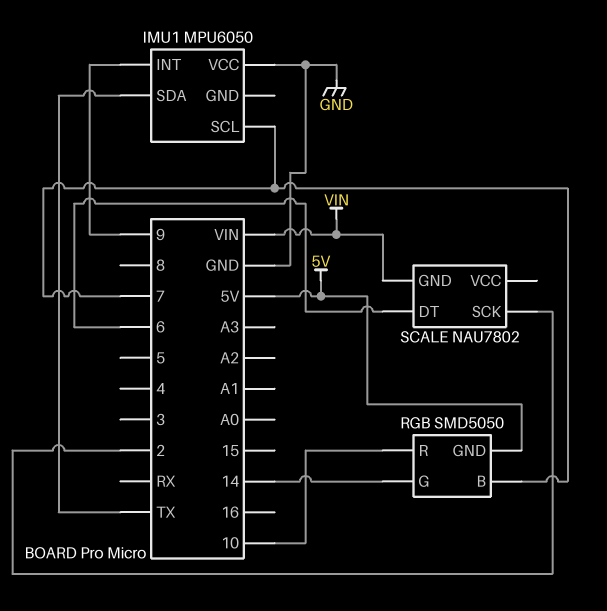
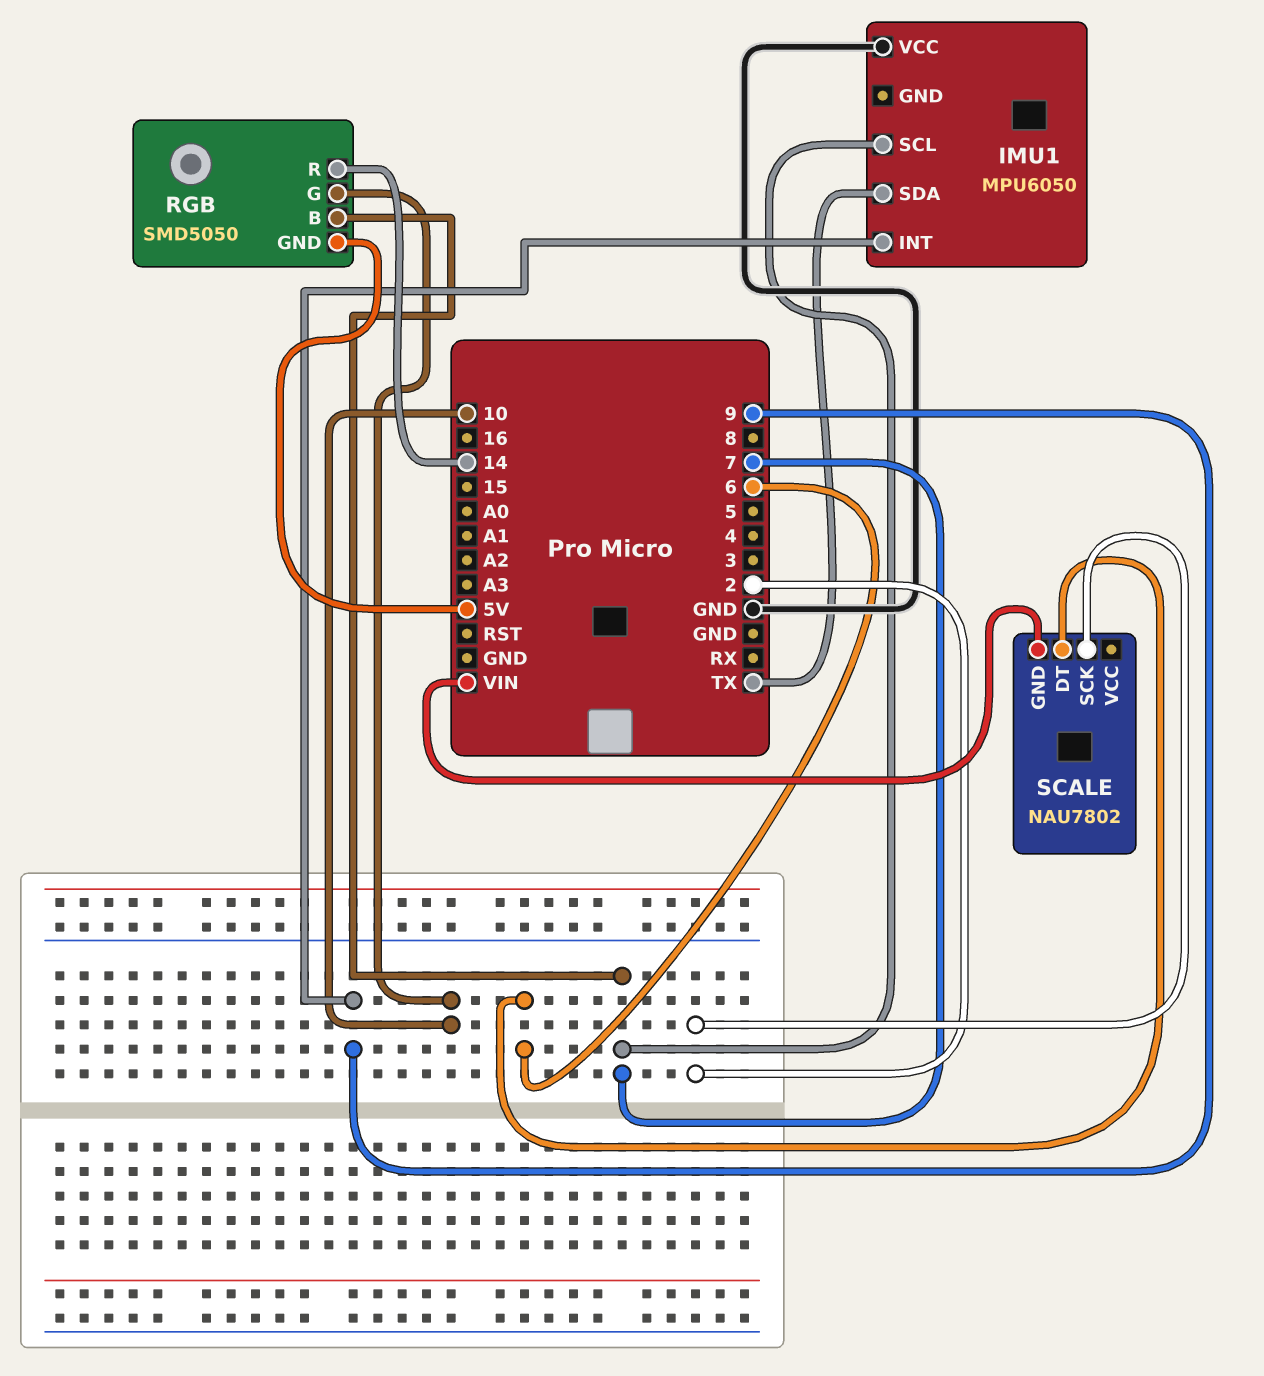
RGB pin G: 14 -> 10
RGB pin R: 10 -> 14

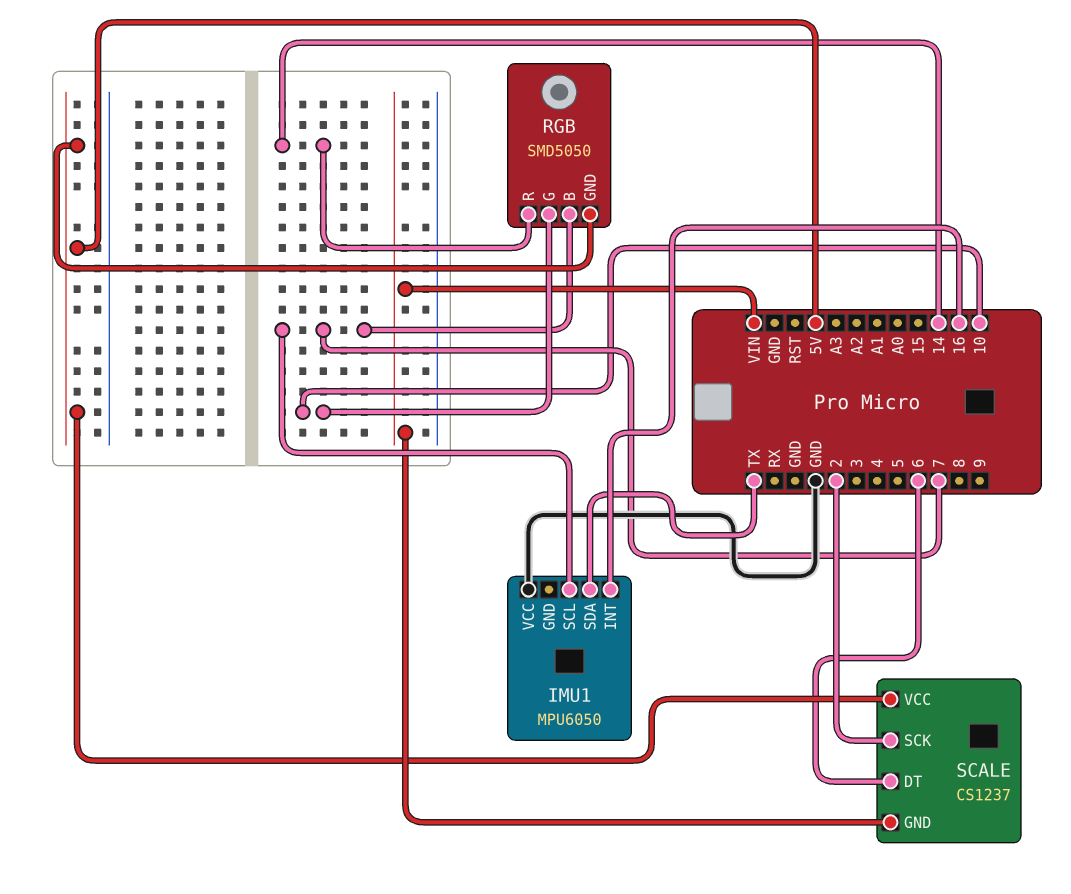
IMU1 pin INT: 9 -> 16
SCALE: NAU7802 -> CS1237
SCALE pin VCC: none -> 5V

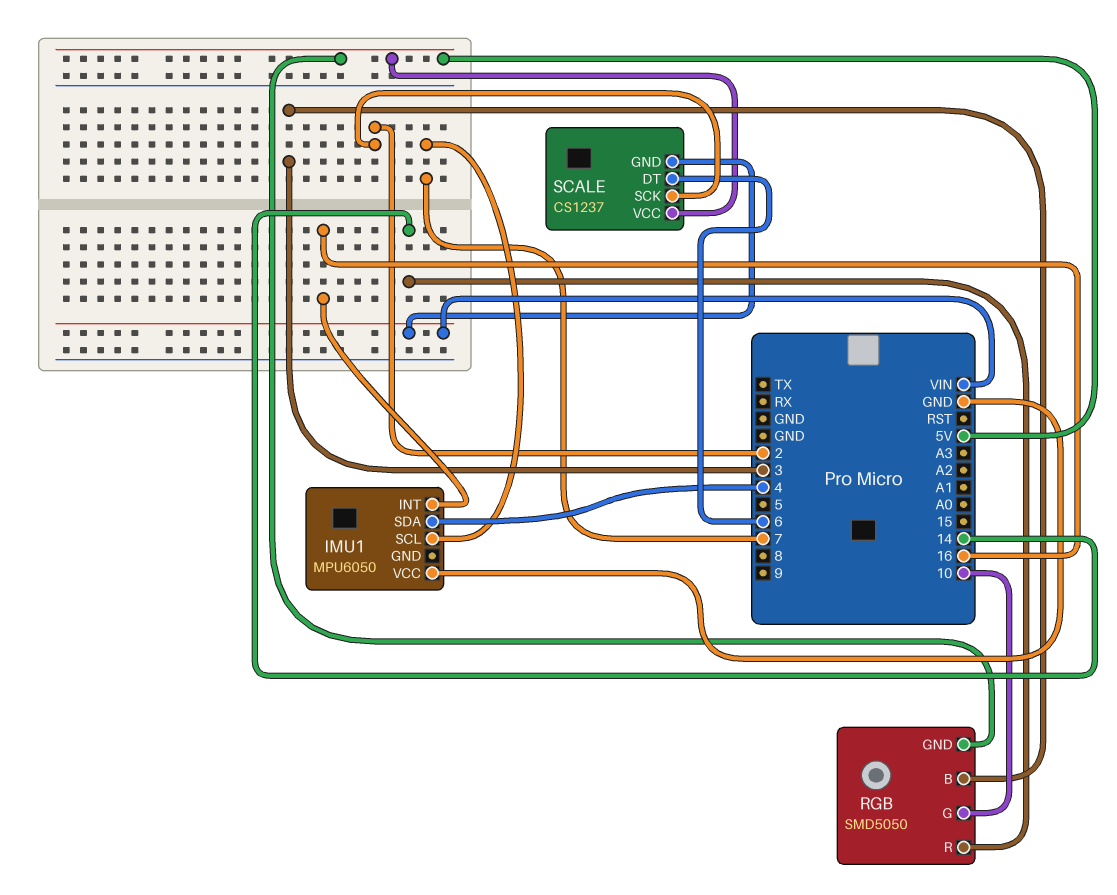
IMU1 pin SDA: TX -> 4
RGB pin B: 7 -> 3

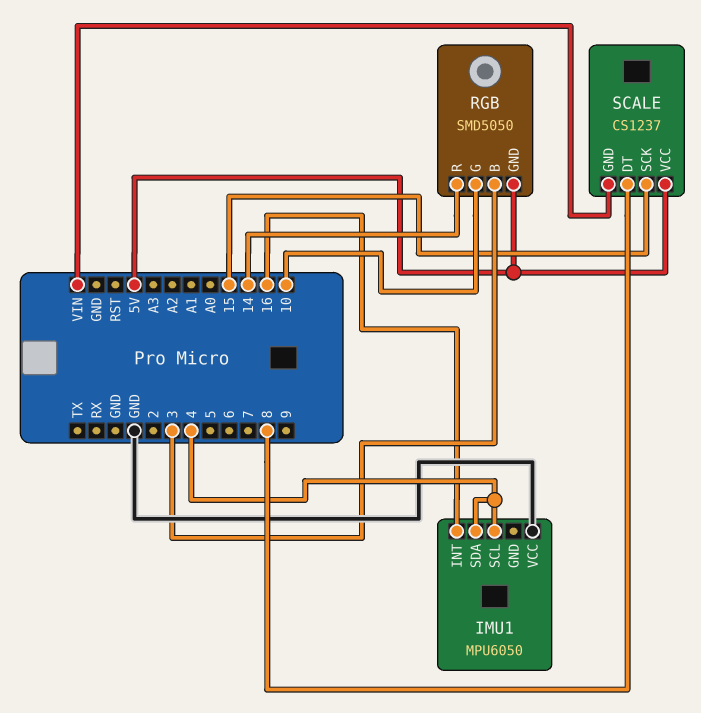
IMU1 pin SCL: 7 -> 4
SCALE pin DT: 6 -> 8
SCALE pin SCK: 2 -> 15

